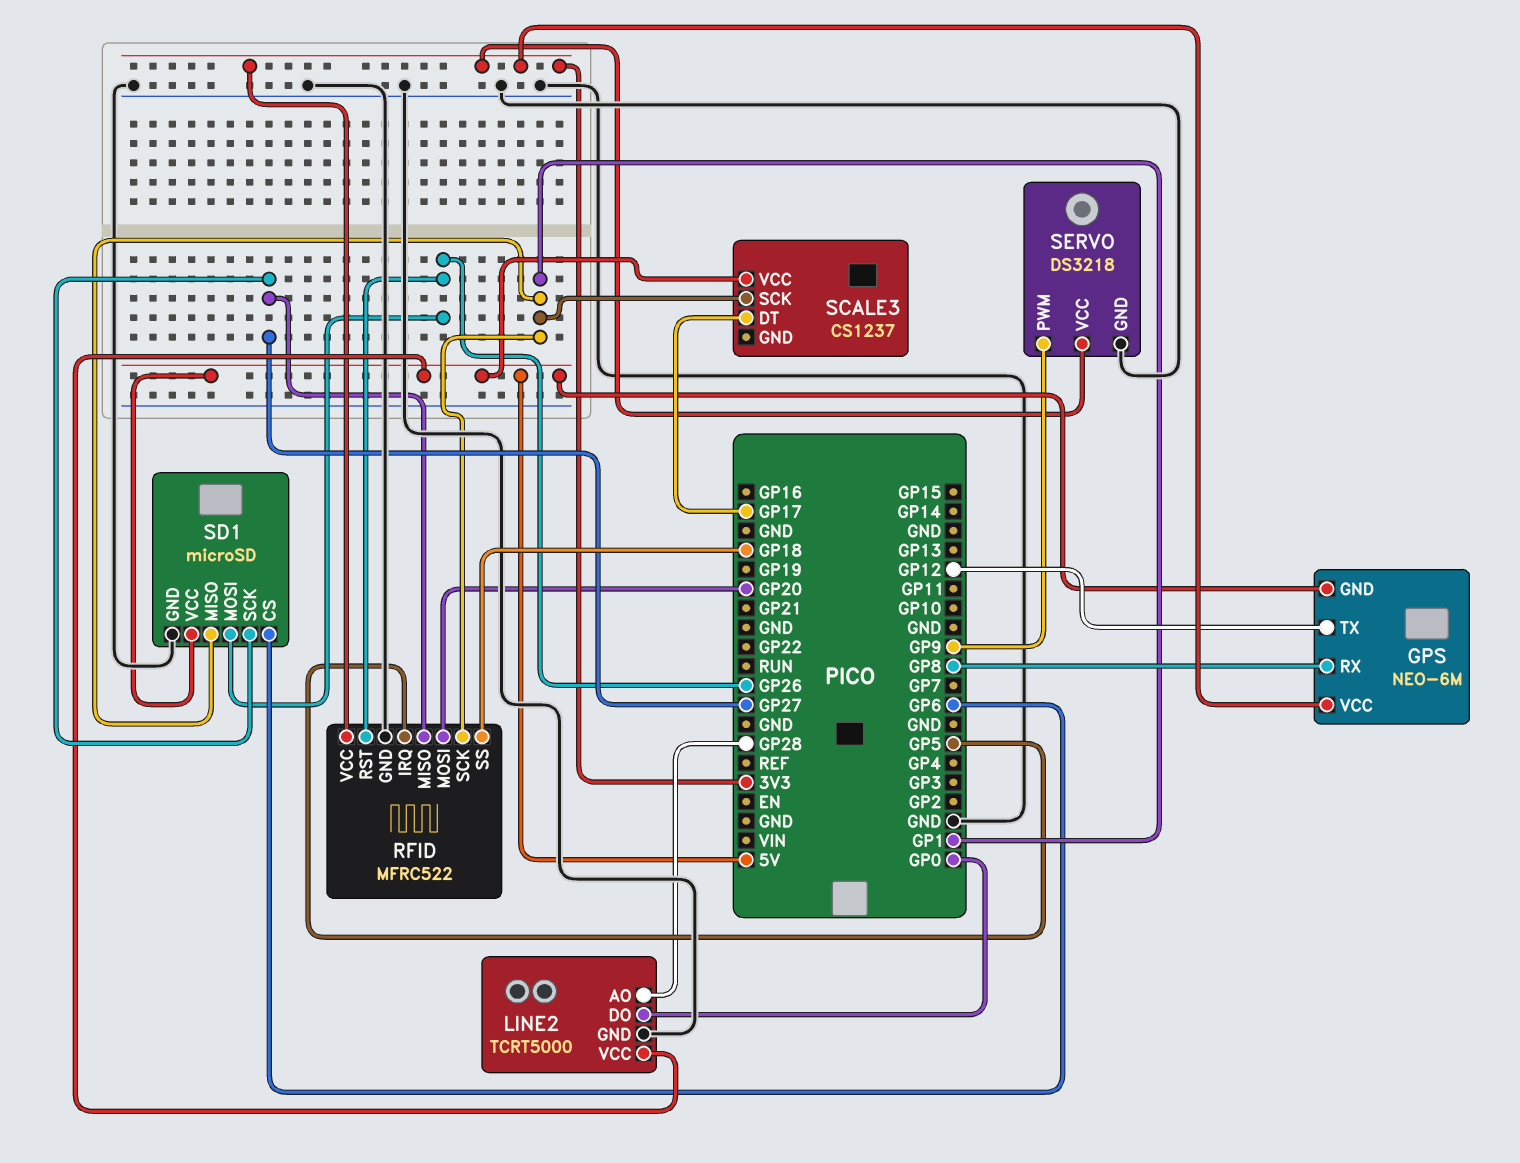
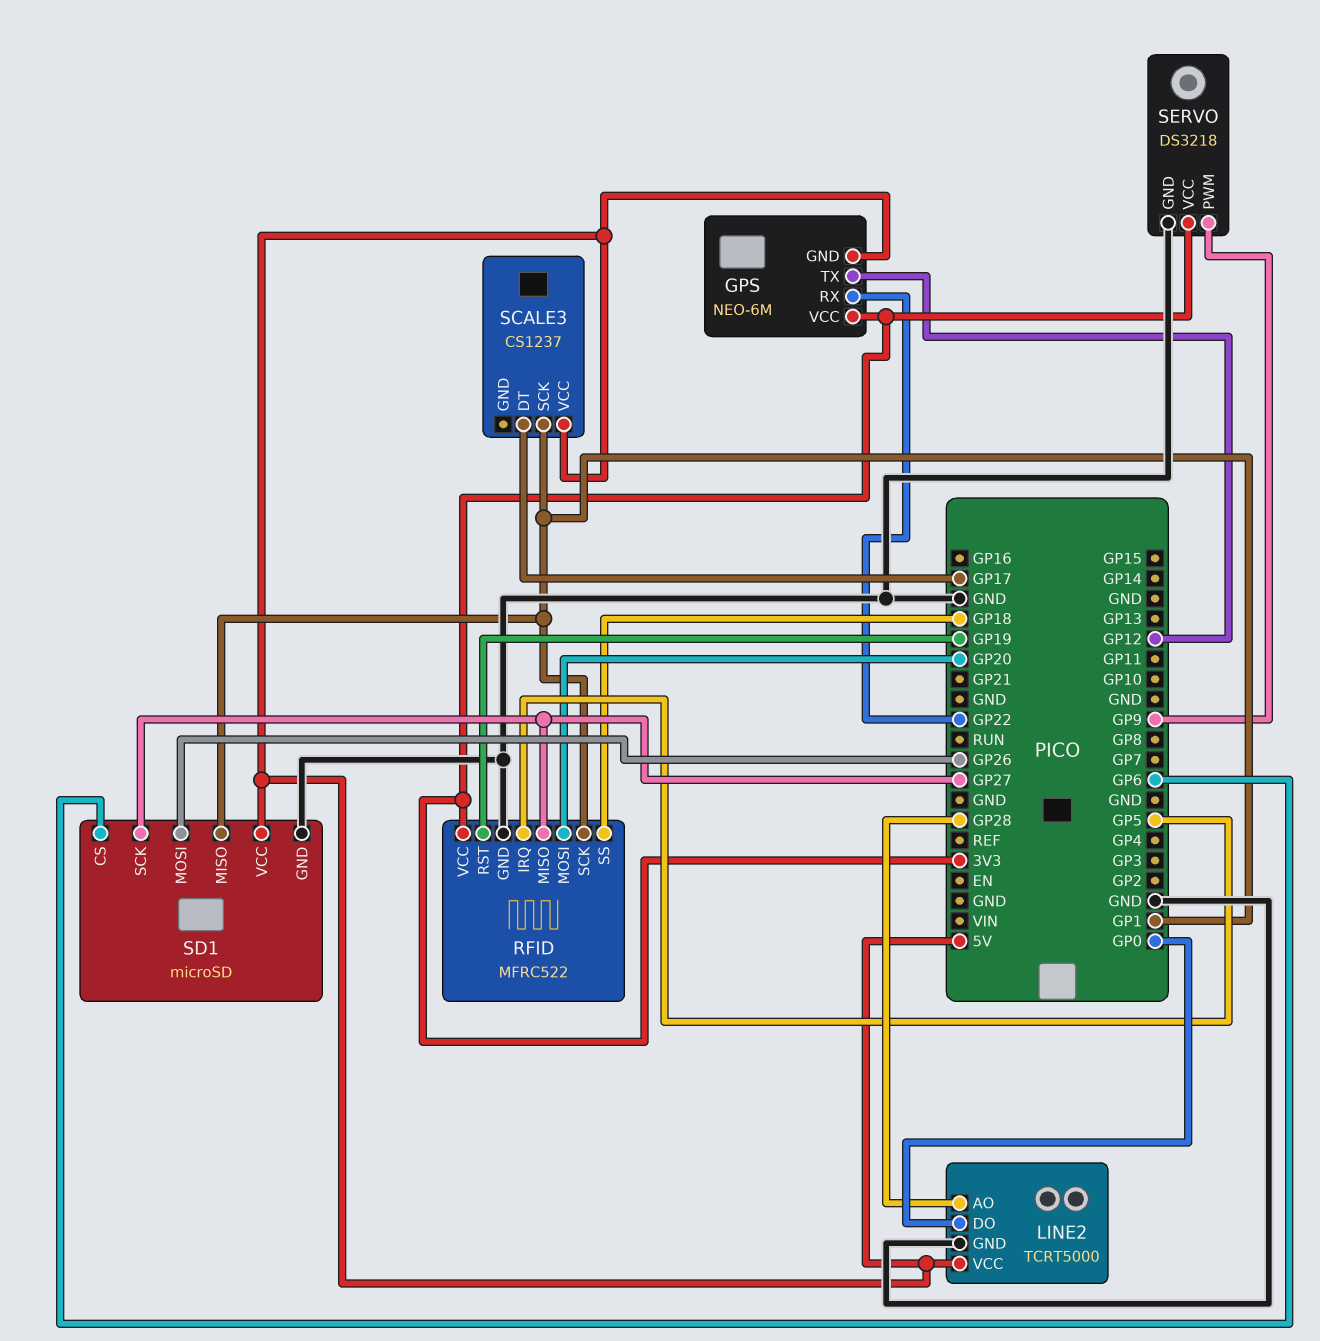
GPS pin RX: GP8 -> GP22
RFID pin RST: GP26 -> GP19

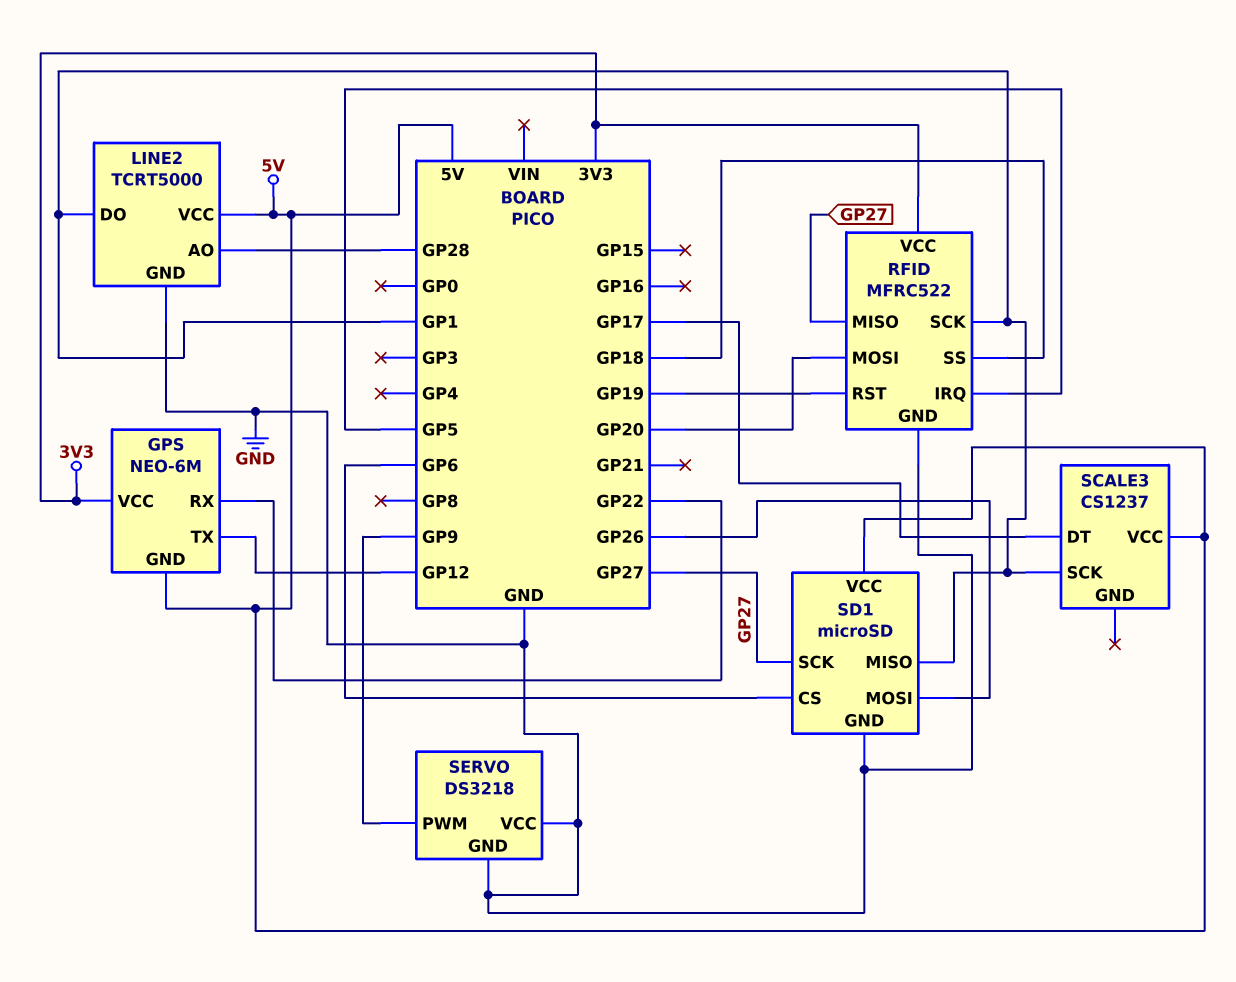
LINE2 pin DO: GP0 -> GP1
SERVO pin VCC: 3V3 -> GND

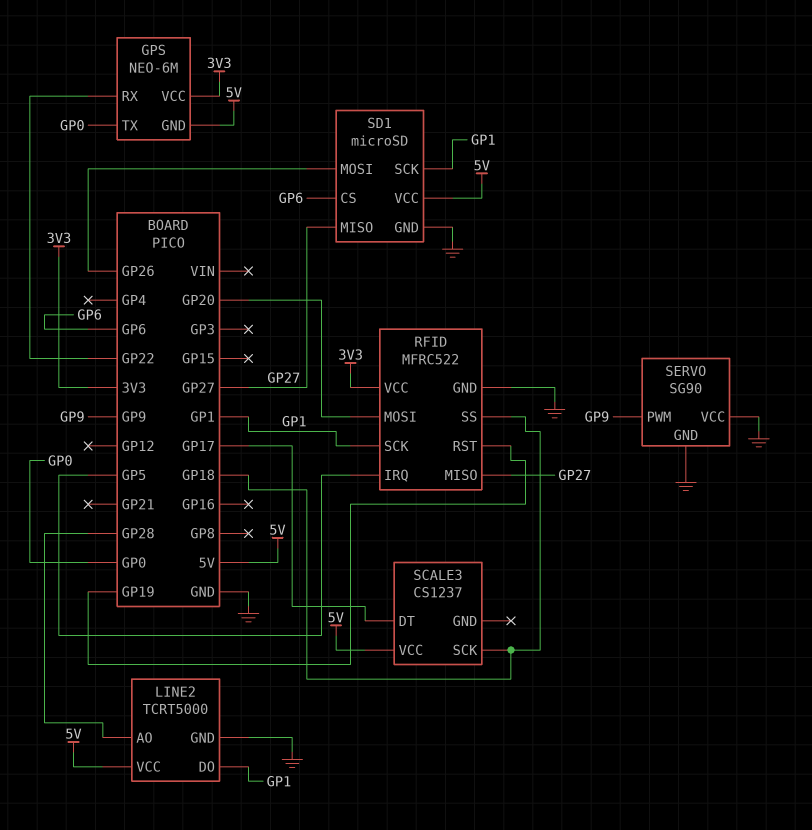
GPS pin TX: GP12 -> GP0
SCALE3 pin SCK: GP1 -> GP18
SD1 pin MISO: GP1 -> GP27
SD1 pin SCK: GP27 -> GP1
SERVO: DS3218 -> SG90

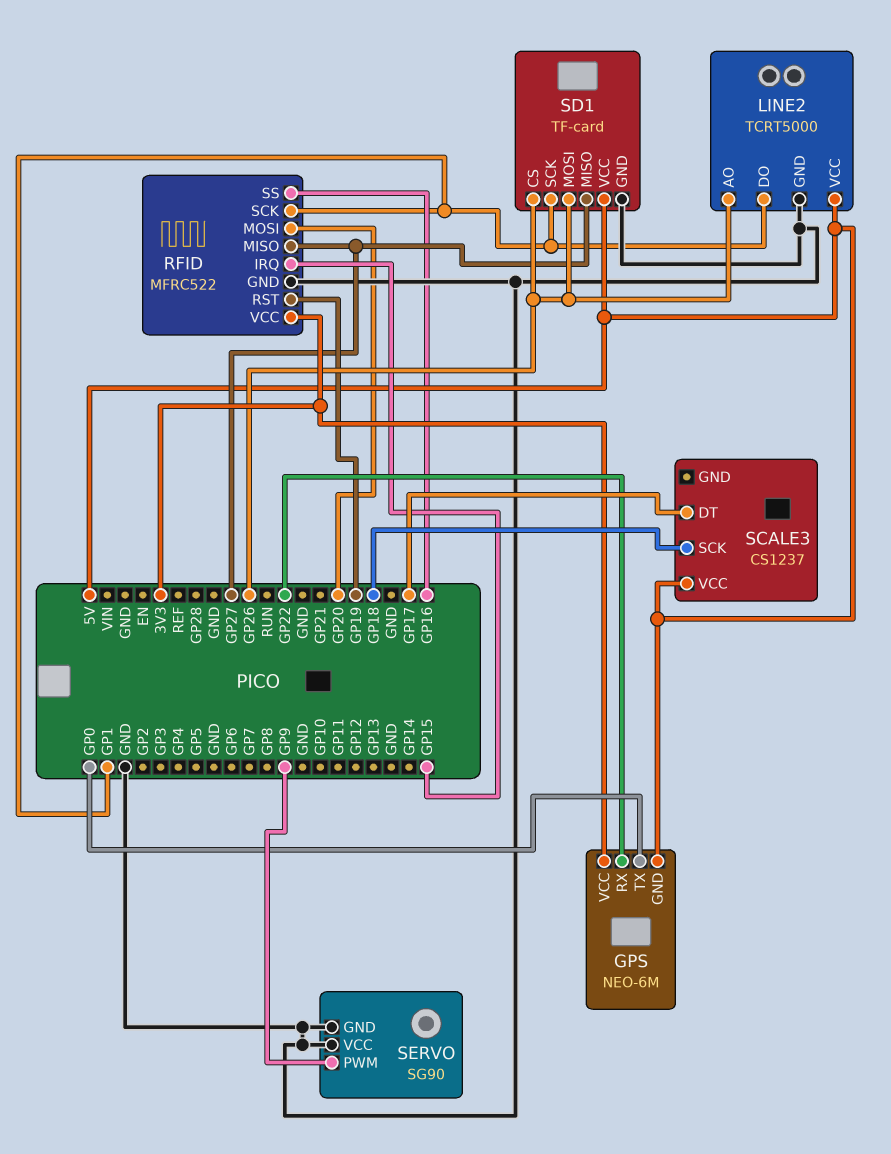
LINE2 pin AO: GP28 -> GP26
RFID pin IRQ: GP5 -> GP15
RFID pin SS: GP18 -> GP16
SD1: microSD -> TF-card
SD1 pin CS: GP6 -> GP26

